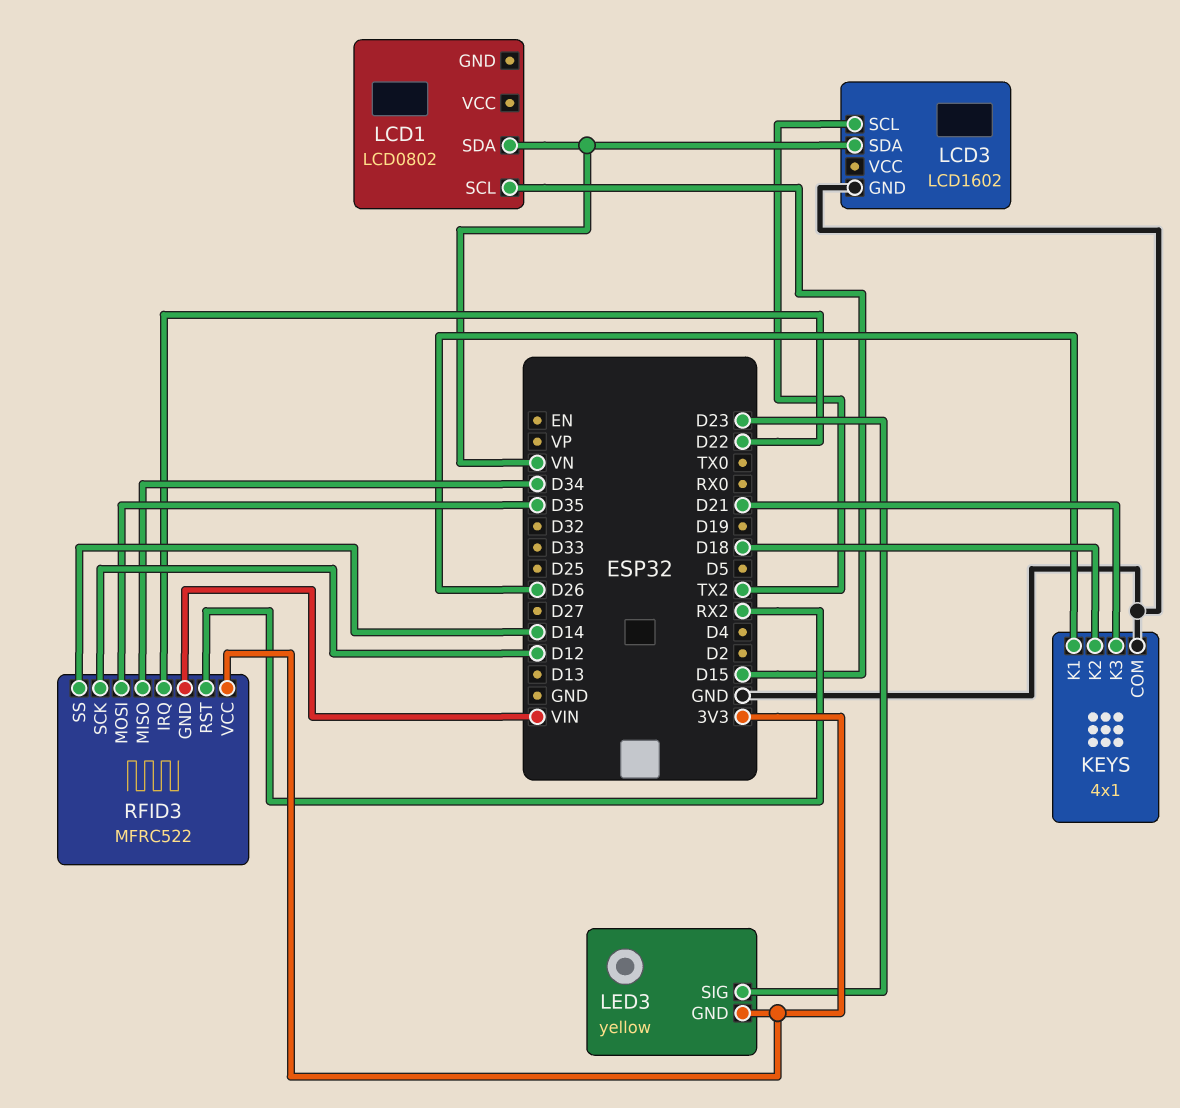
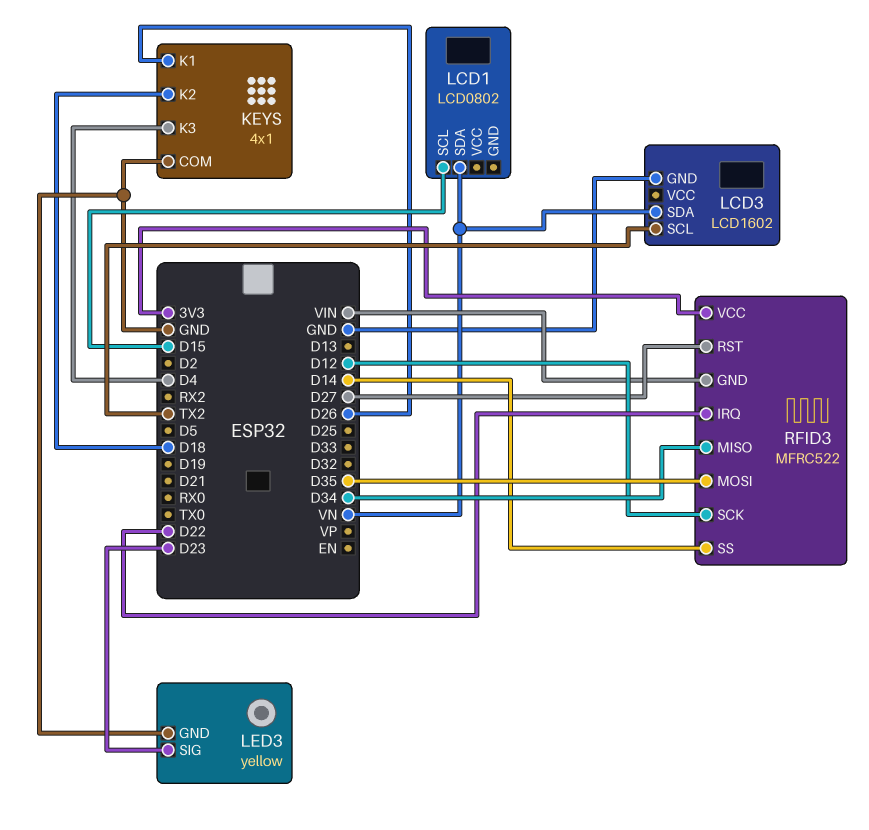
KEYS pin K3: D21 -> D4
LED3 pin GND: 3V3 -> GND
RFID3 pin RST: RX2 -> D27

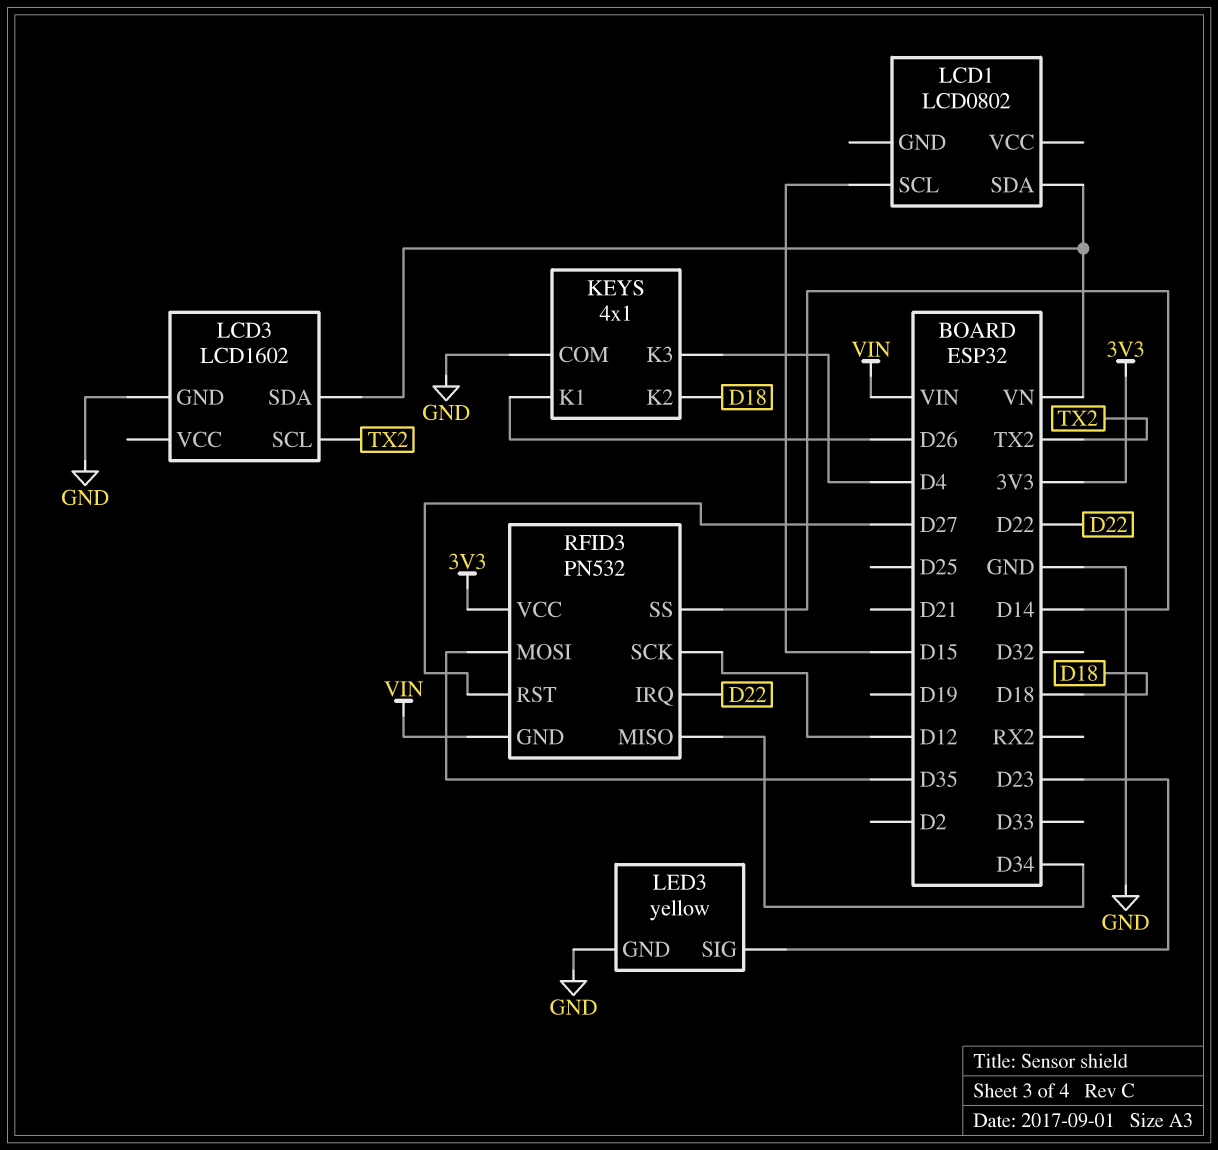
RFID3: MFRC522 -> PN532

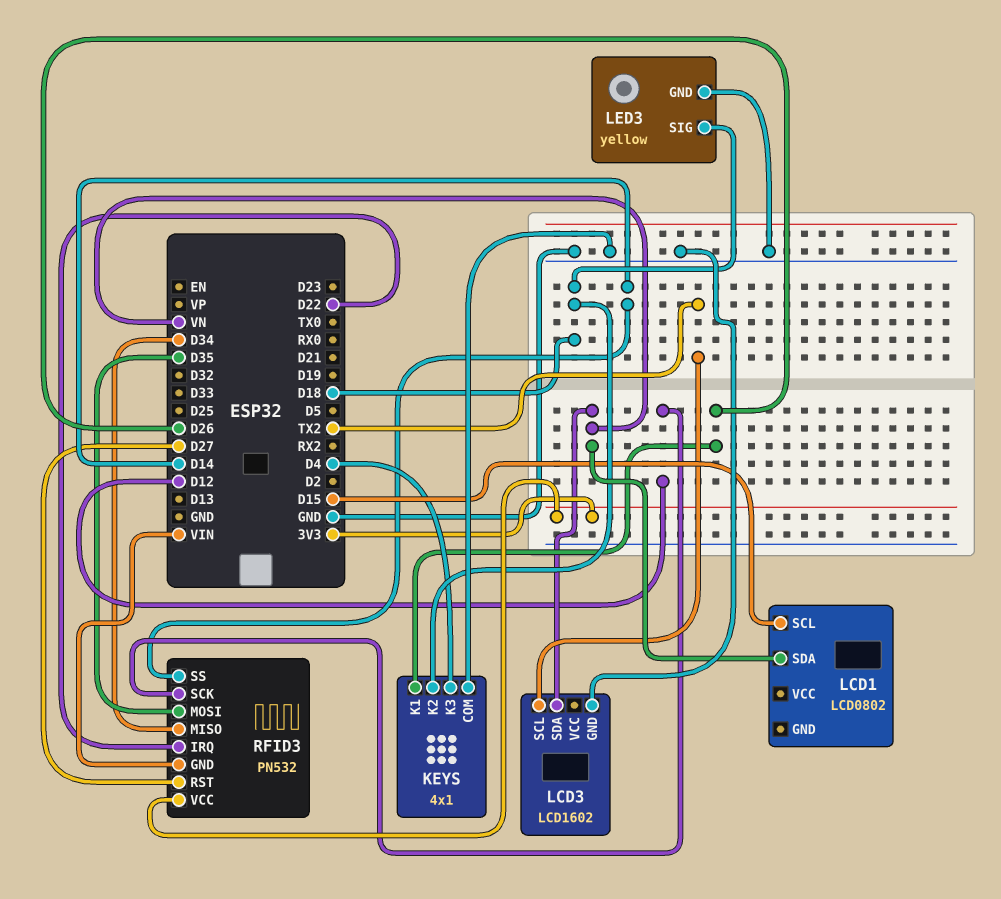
LED3 pin SIG: D23 -> D18

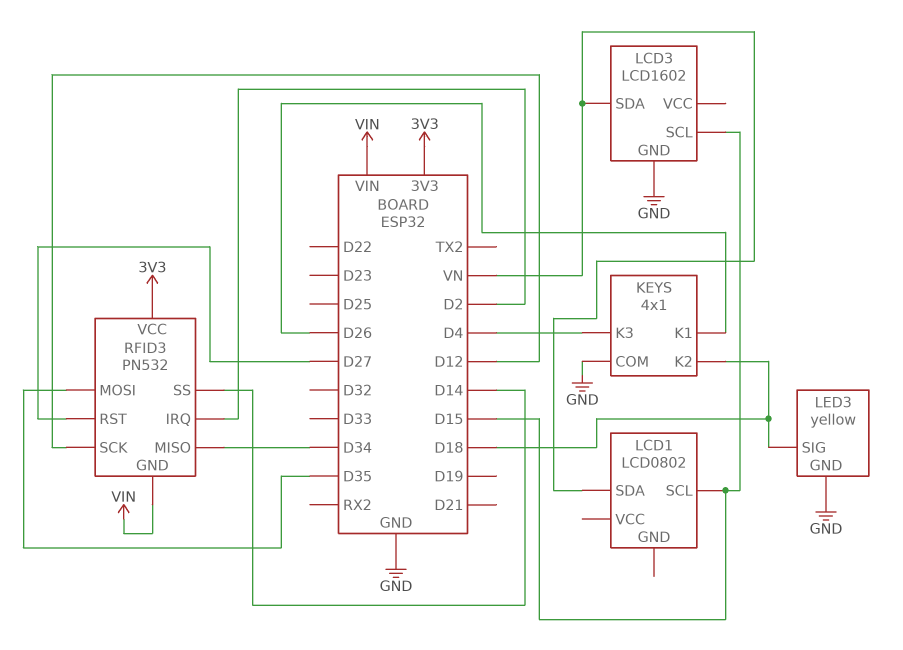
LCD3 pin SCL: TX2 -> D15
RFID3 pin IRQ: D22 -> D2

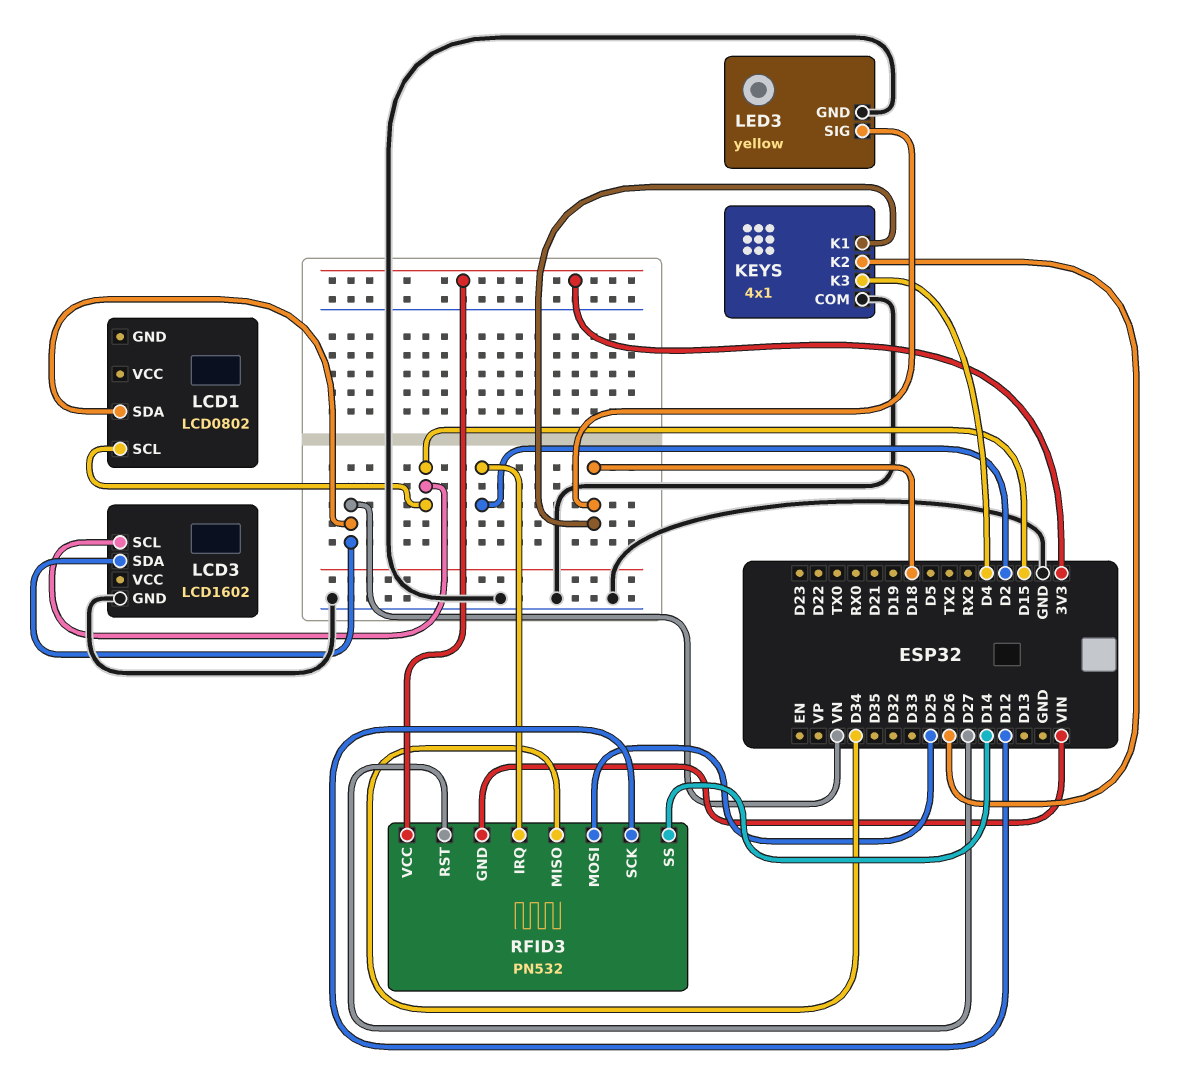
KEYS pin K1: D26 -> D18
KEYS pin K2: D18 -> D26
RFID3 pin MOSI: D35 -> D25

